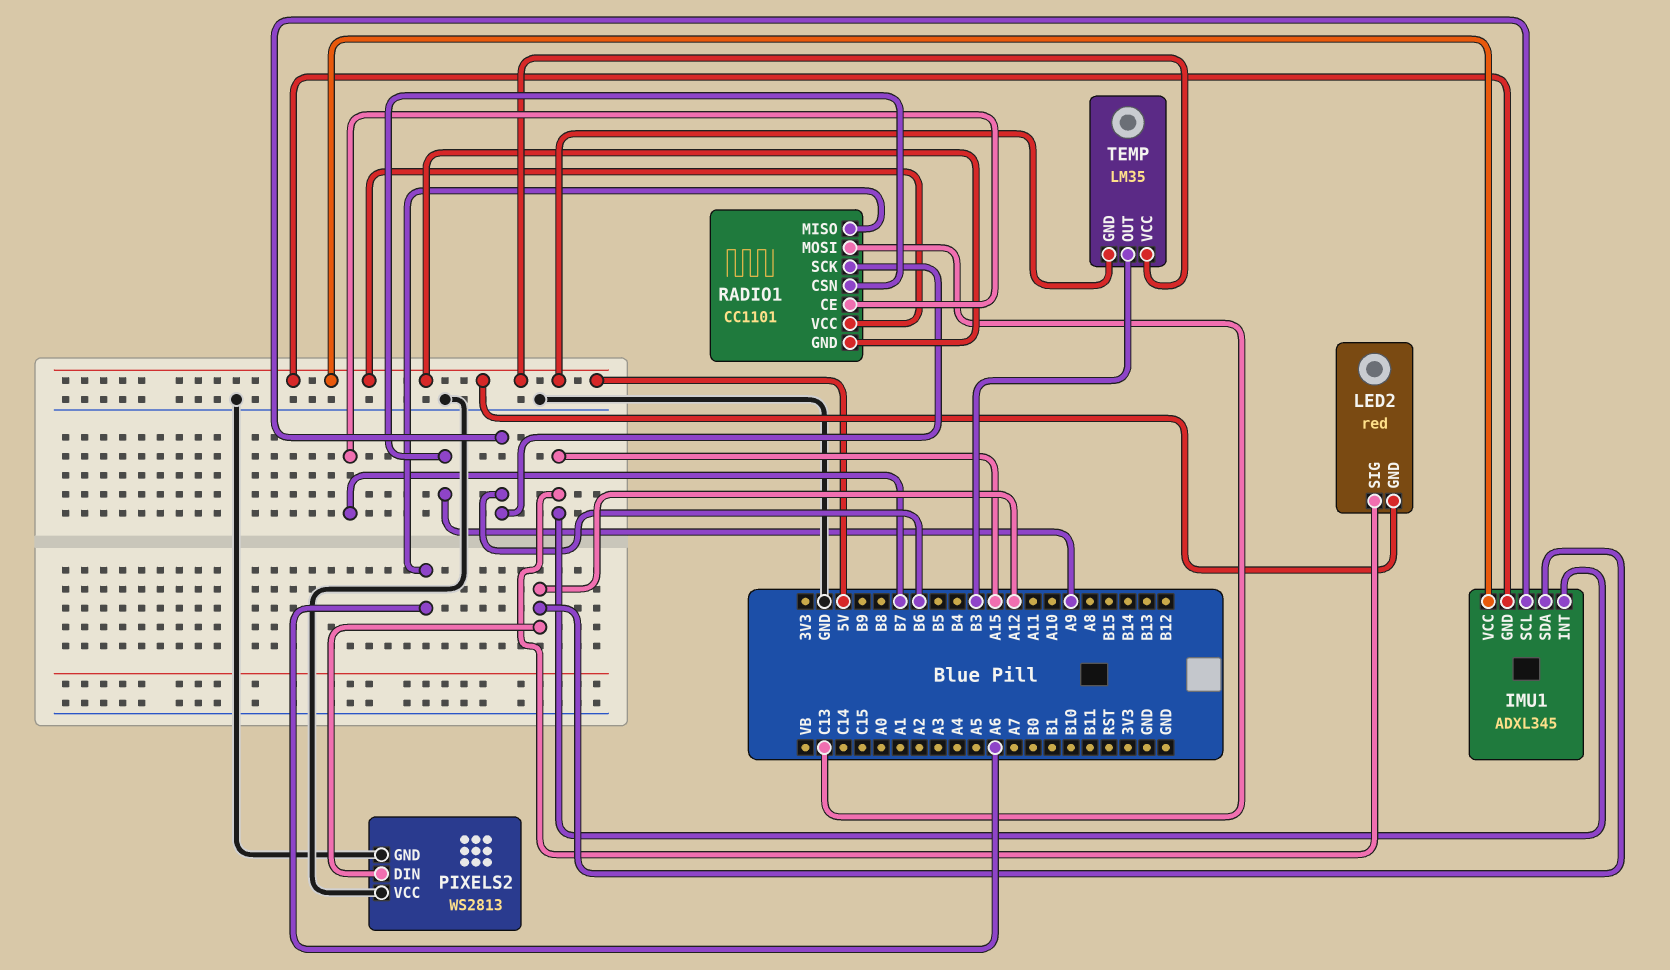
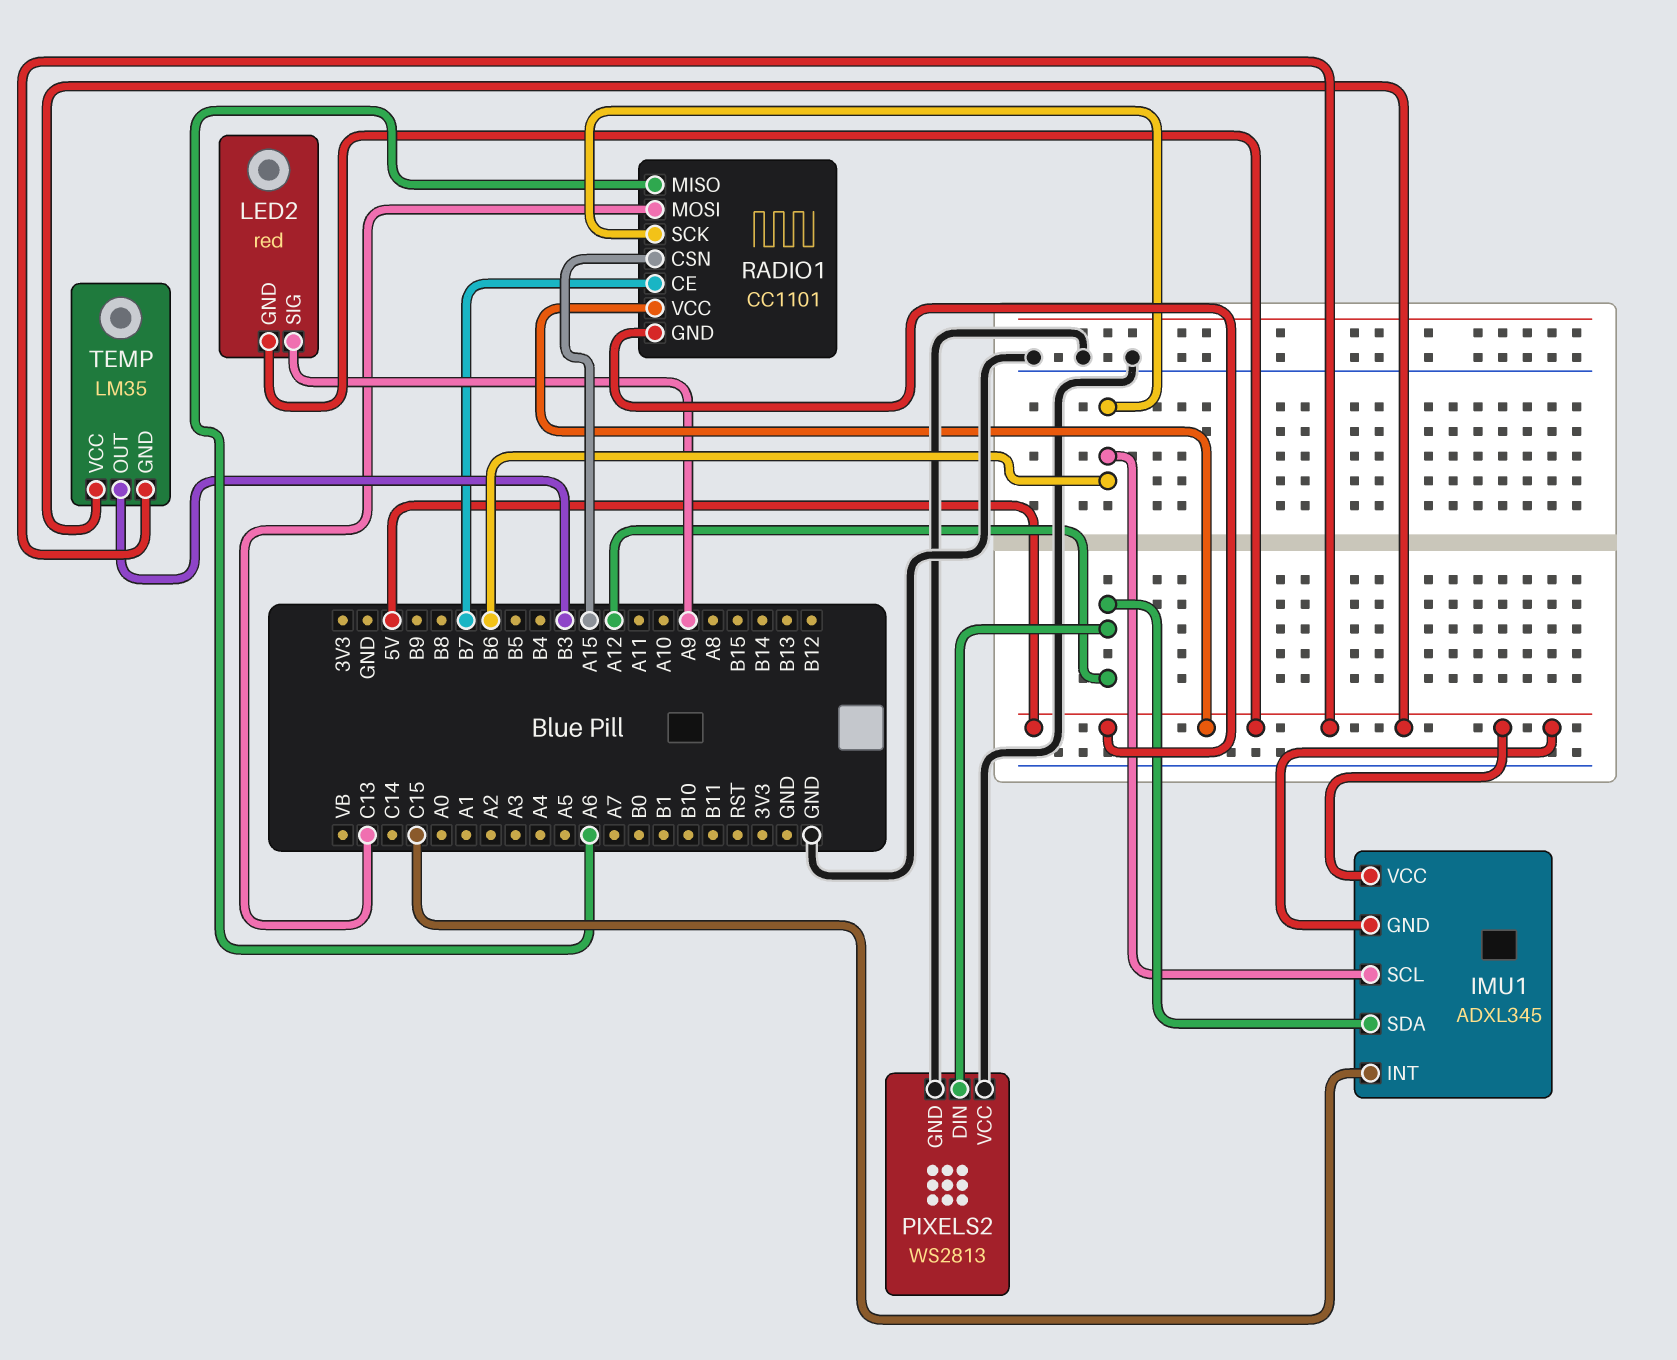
IMU1 pin INT: A15 -> C15
LED2 pin SIG: A15 -> A9
RADIO1 pin CSN: A9 -> A15

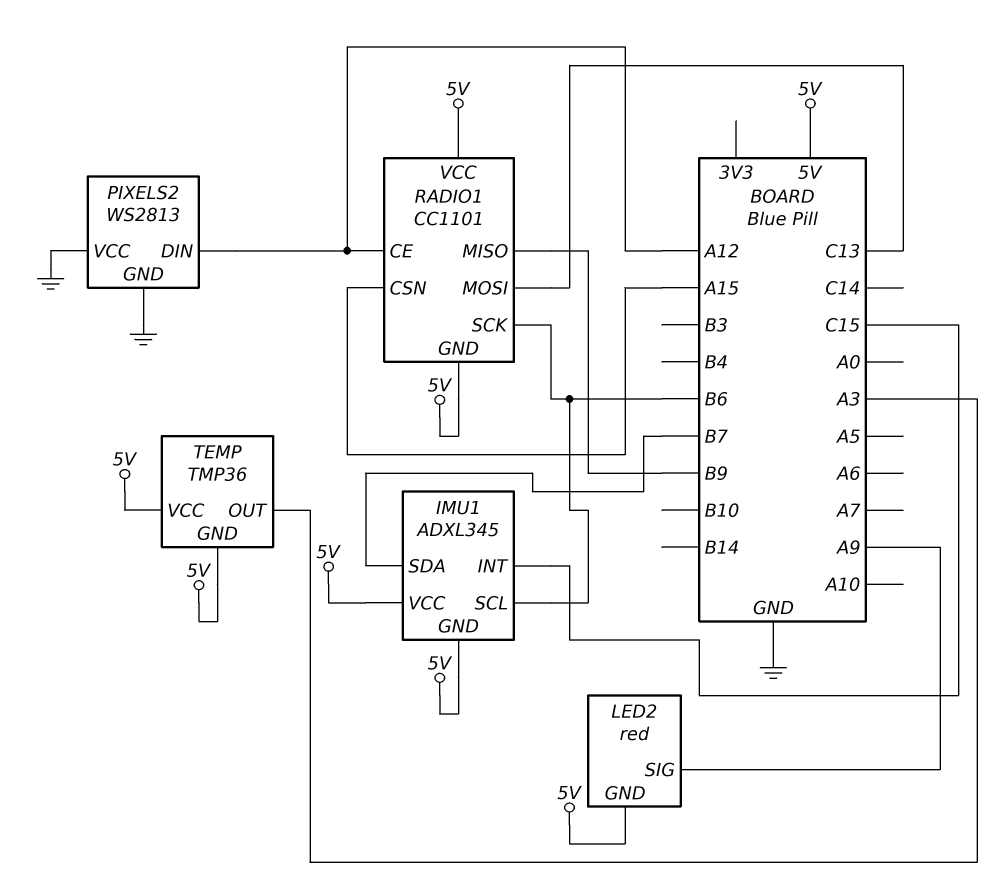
IMU1 pin SDA: A12 -> B7
RADIO1 pin CE: B7 -> A12
RADIO1 pin MISO: A6 -> B9
TEMP: LM35 -> TMP36
TEMP pin OUT: B3 -> A3

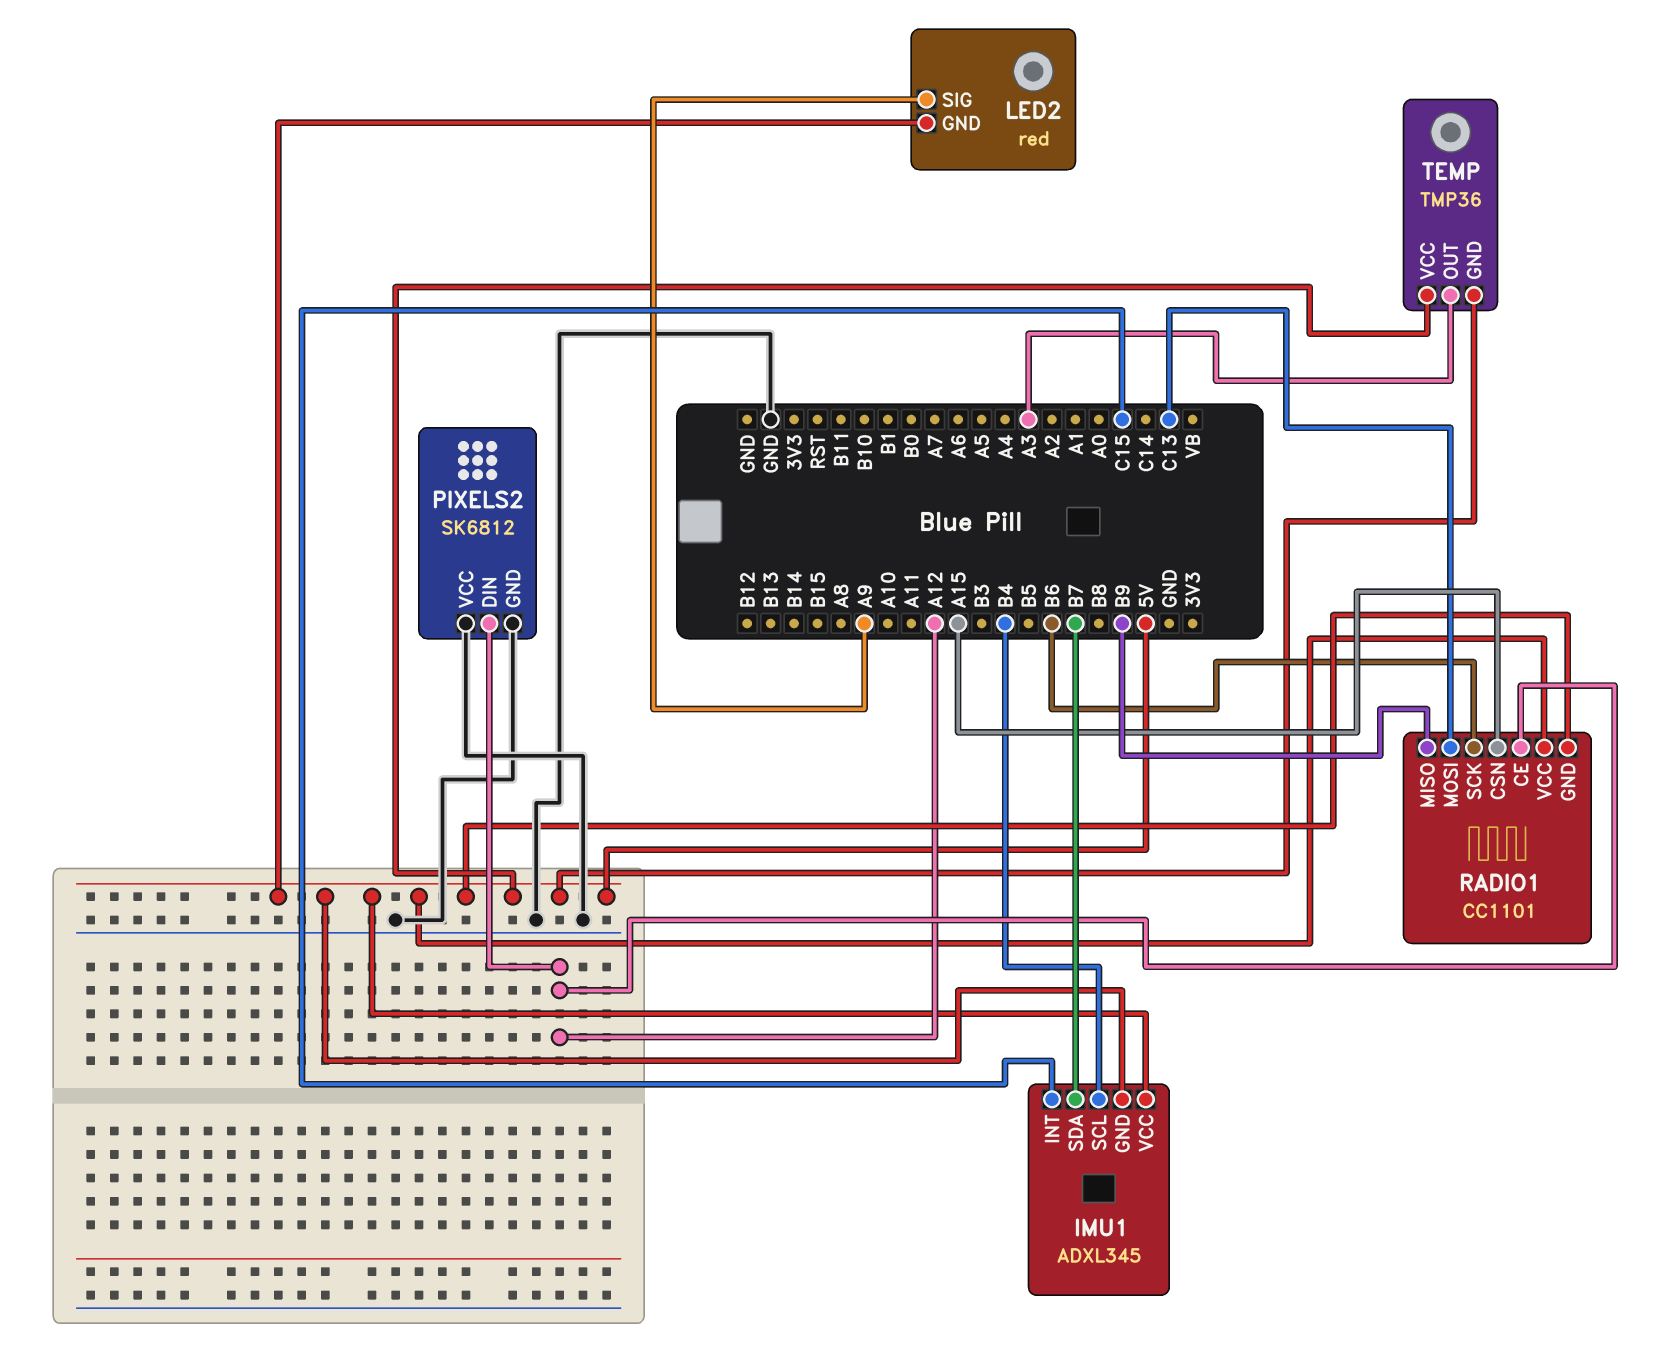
IMU1 pin SCL: B6 -> B4
PIXELS2: WS2813 -> SK6812

